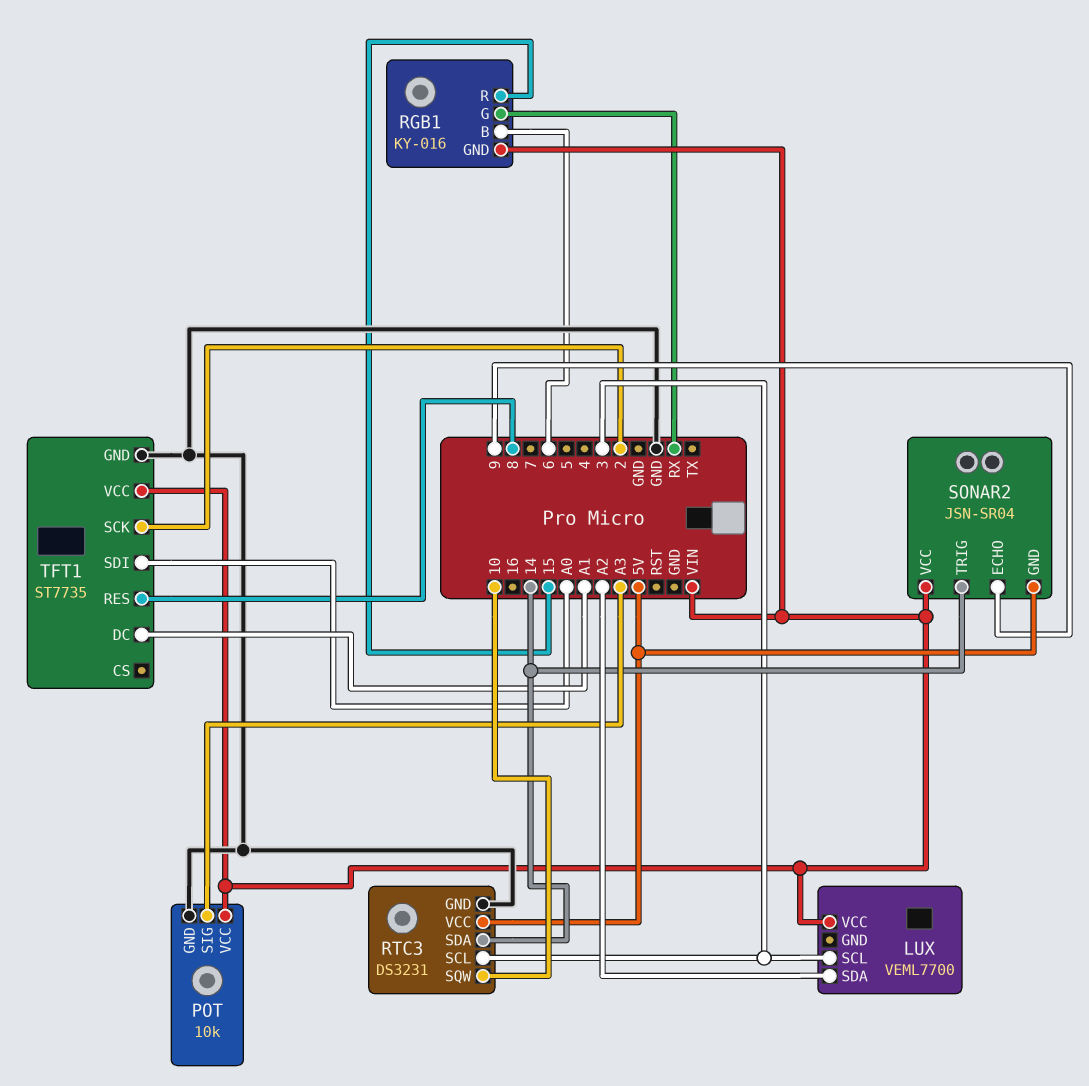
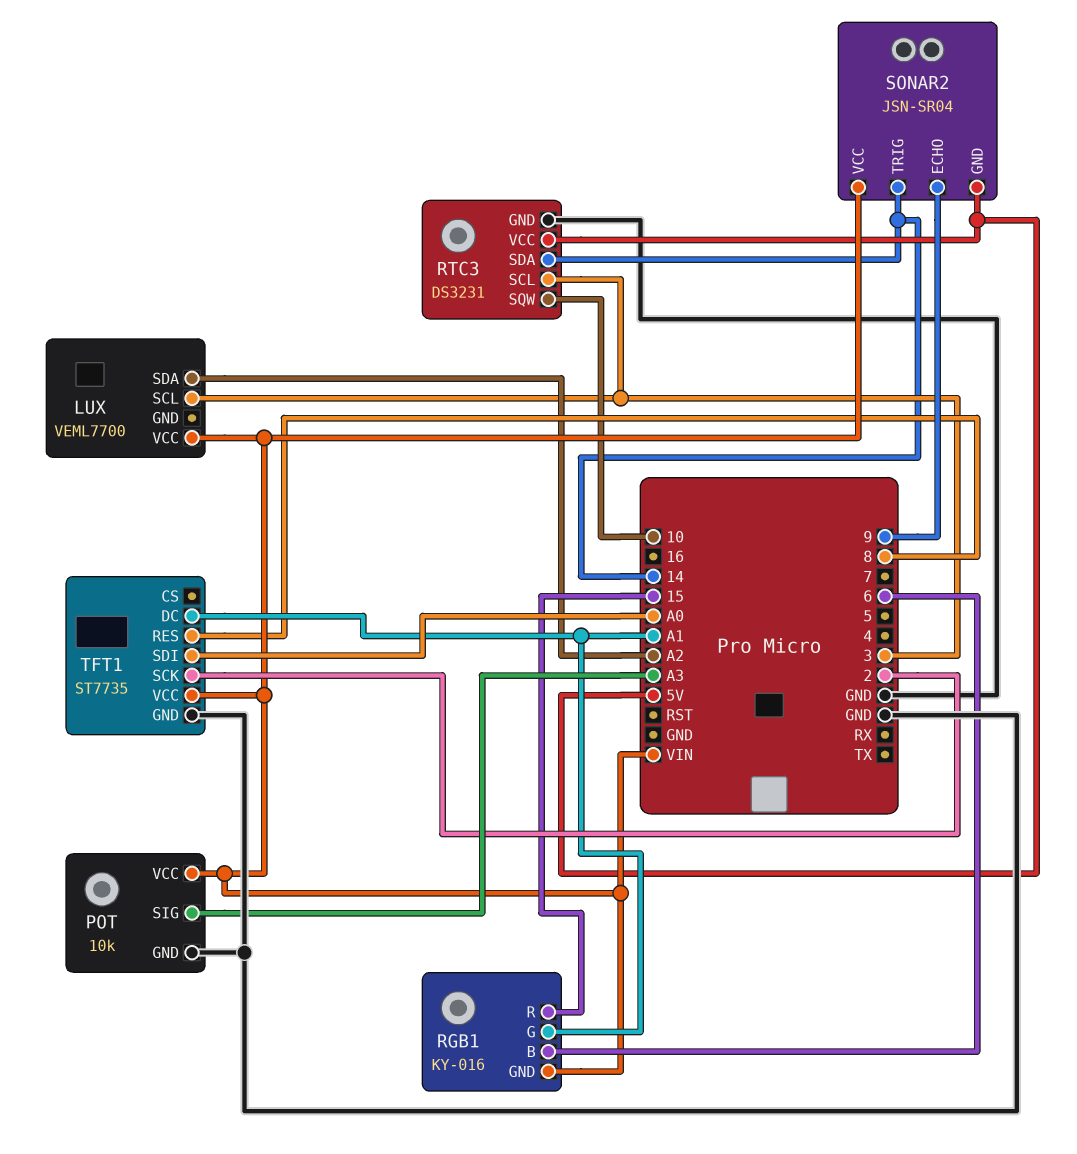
RGB1 pin G: RX -> A1

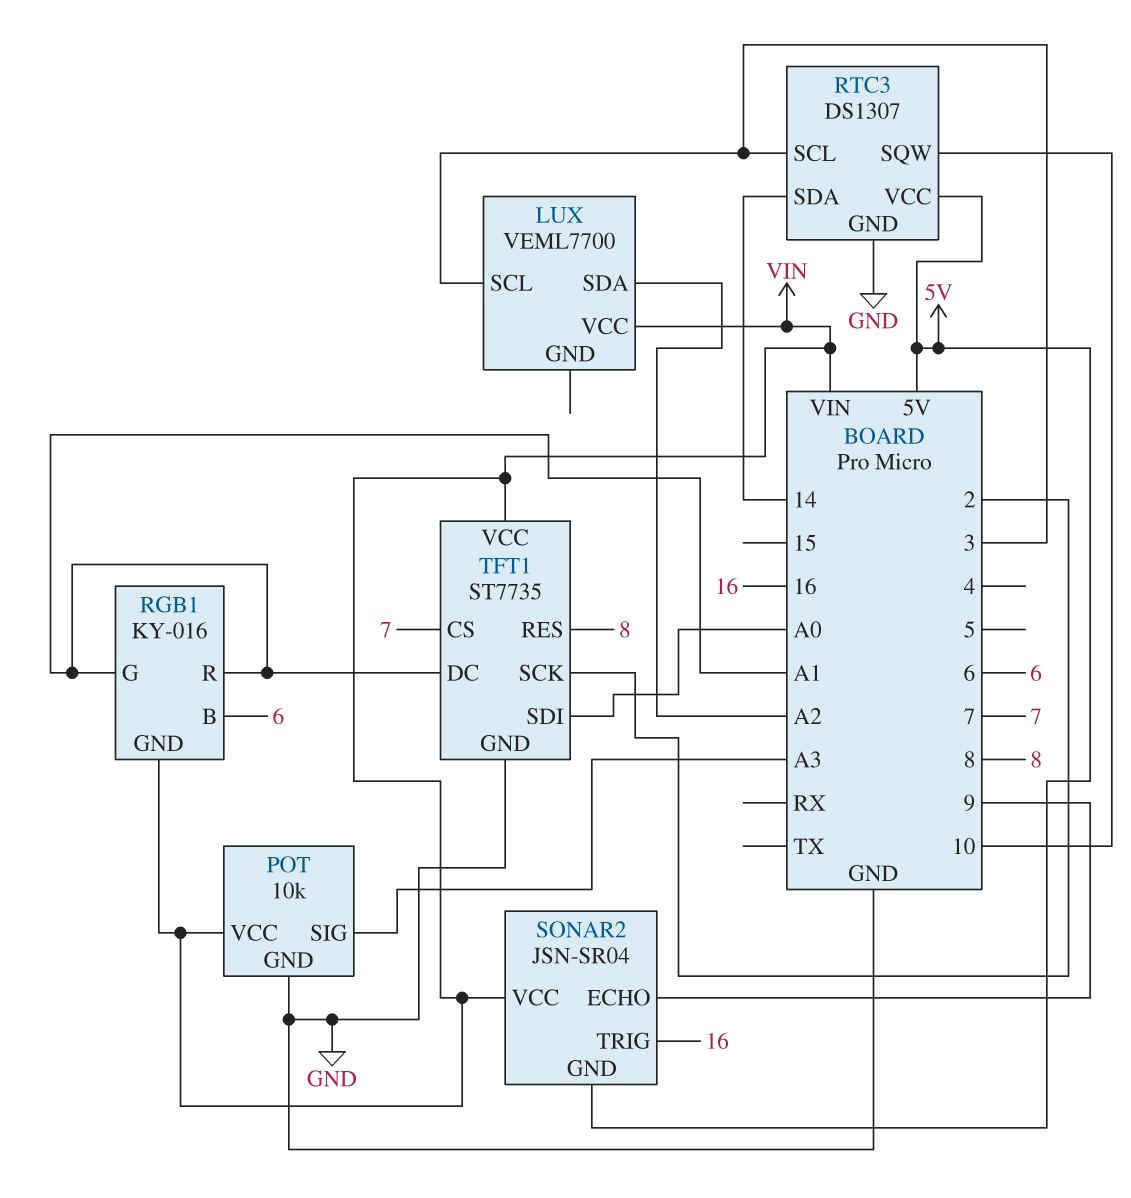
RGB1 pin R: 15 -> A1
RTC3: DS3231 -> DS1307
SONAR2 pin TRIG: 14 -> 16
TFT1 pin CS: none -> 7

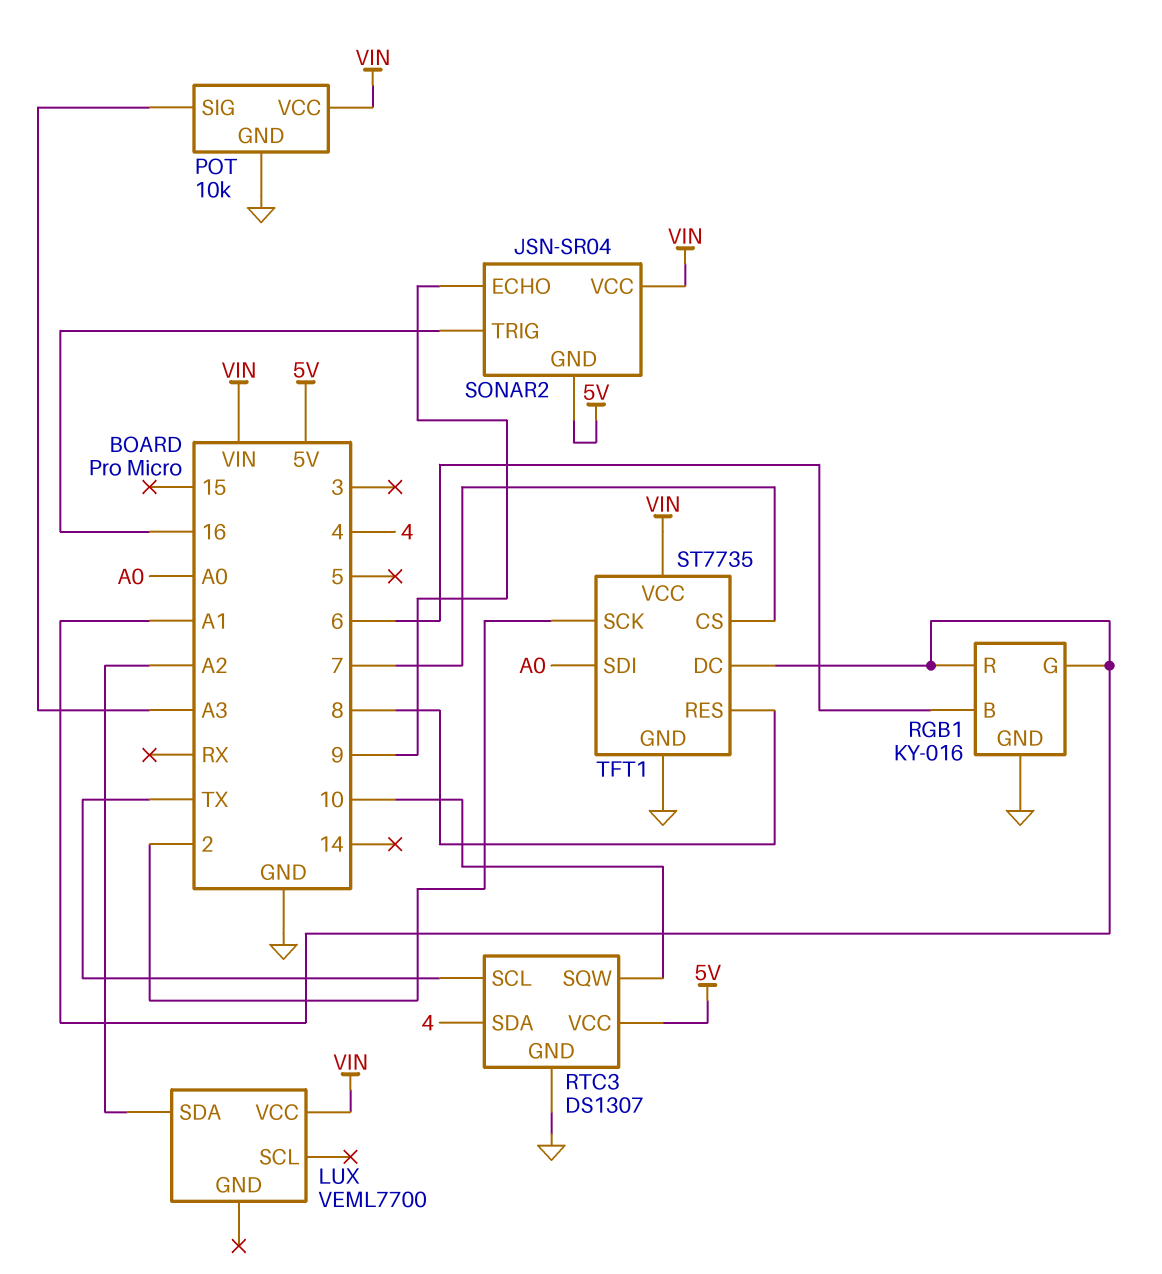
LUX pin SCL: 3 -> none
RGB1 pin GND: VIN -> GND
RTC3 pin SCL: 3 -> TX
RTC3 pin SDA: 14 -> 4

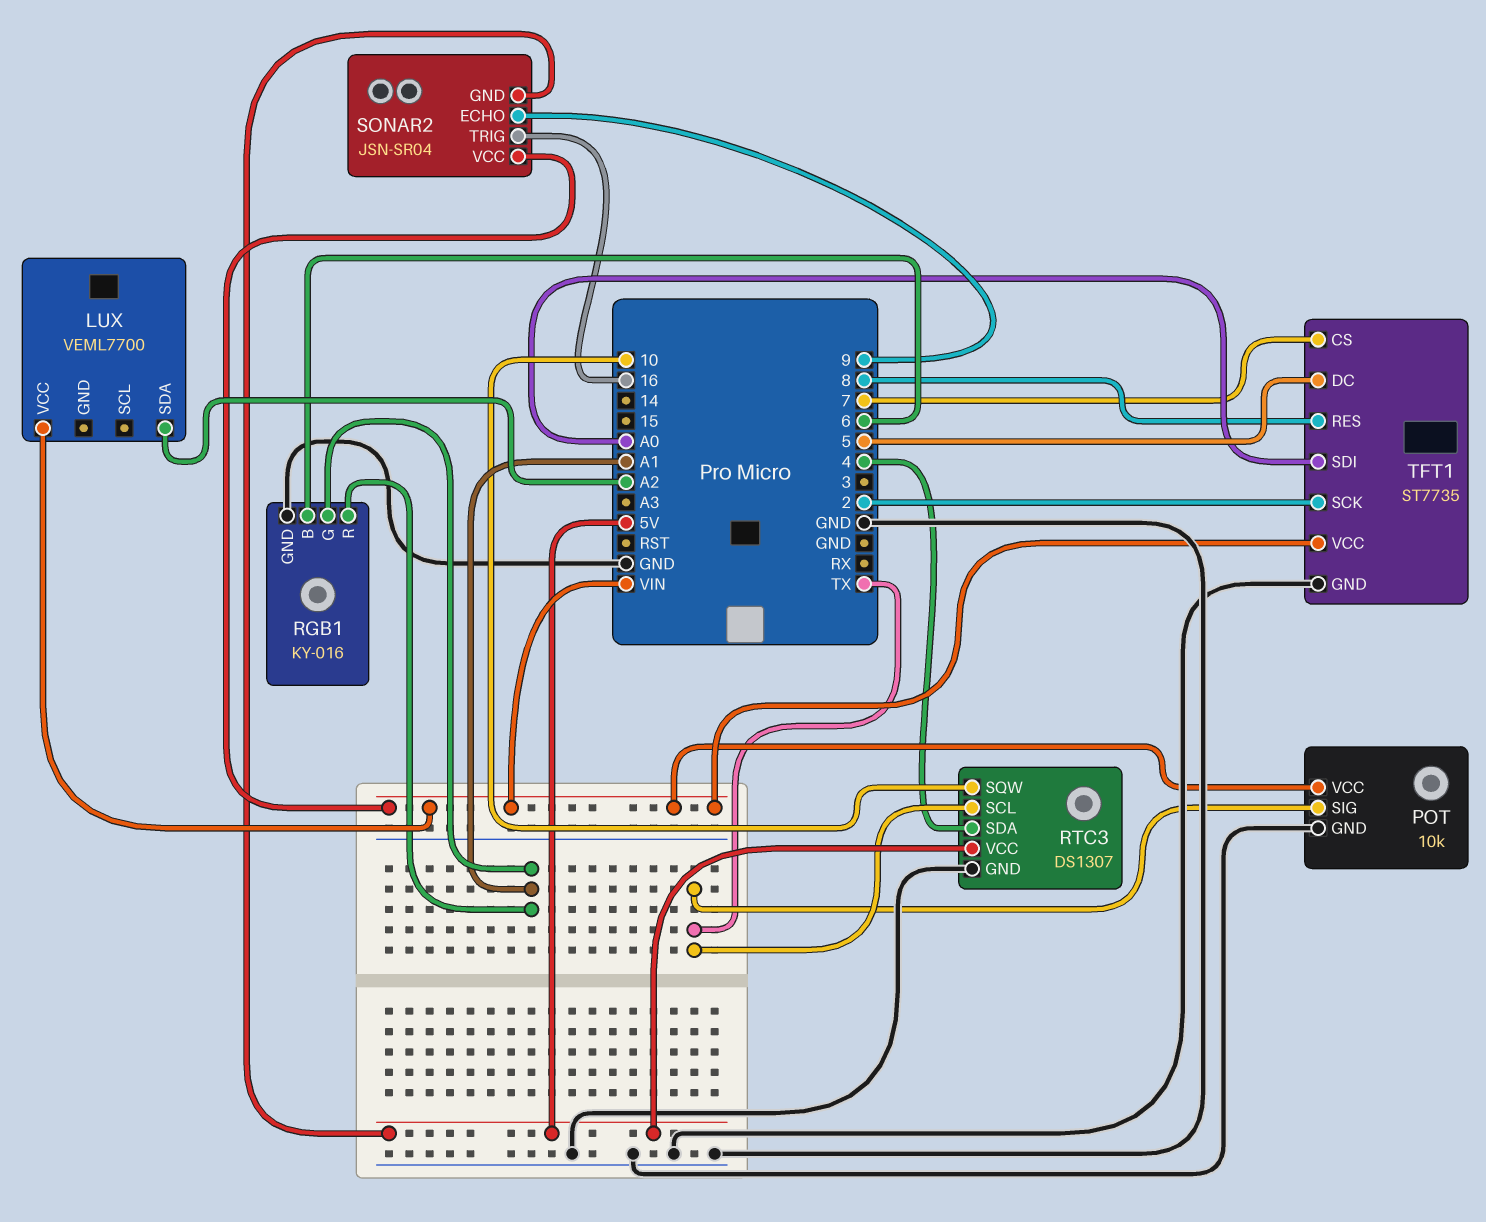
POT pin SIG: A3 -> TX
TFT1 pin DC: A1 -> 5

